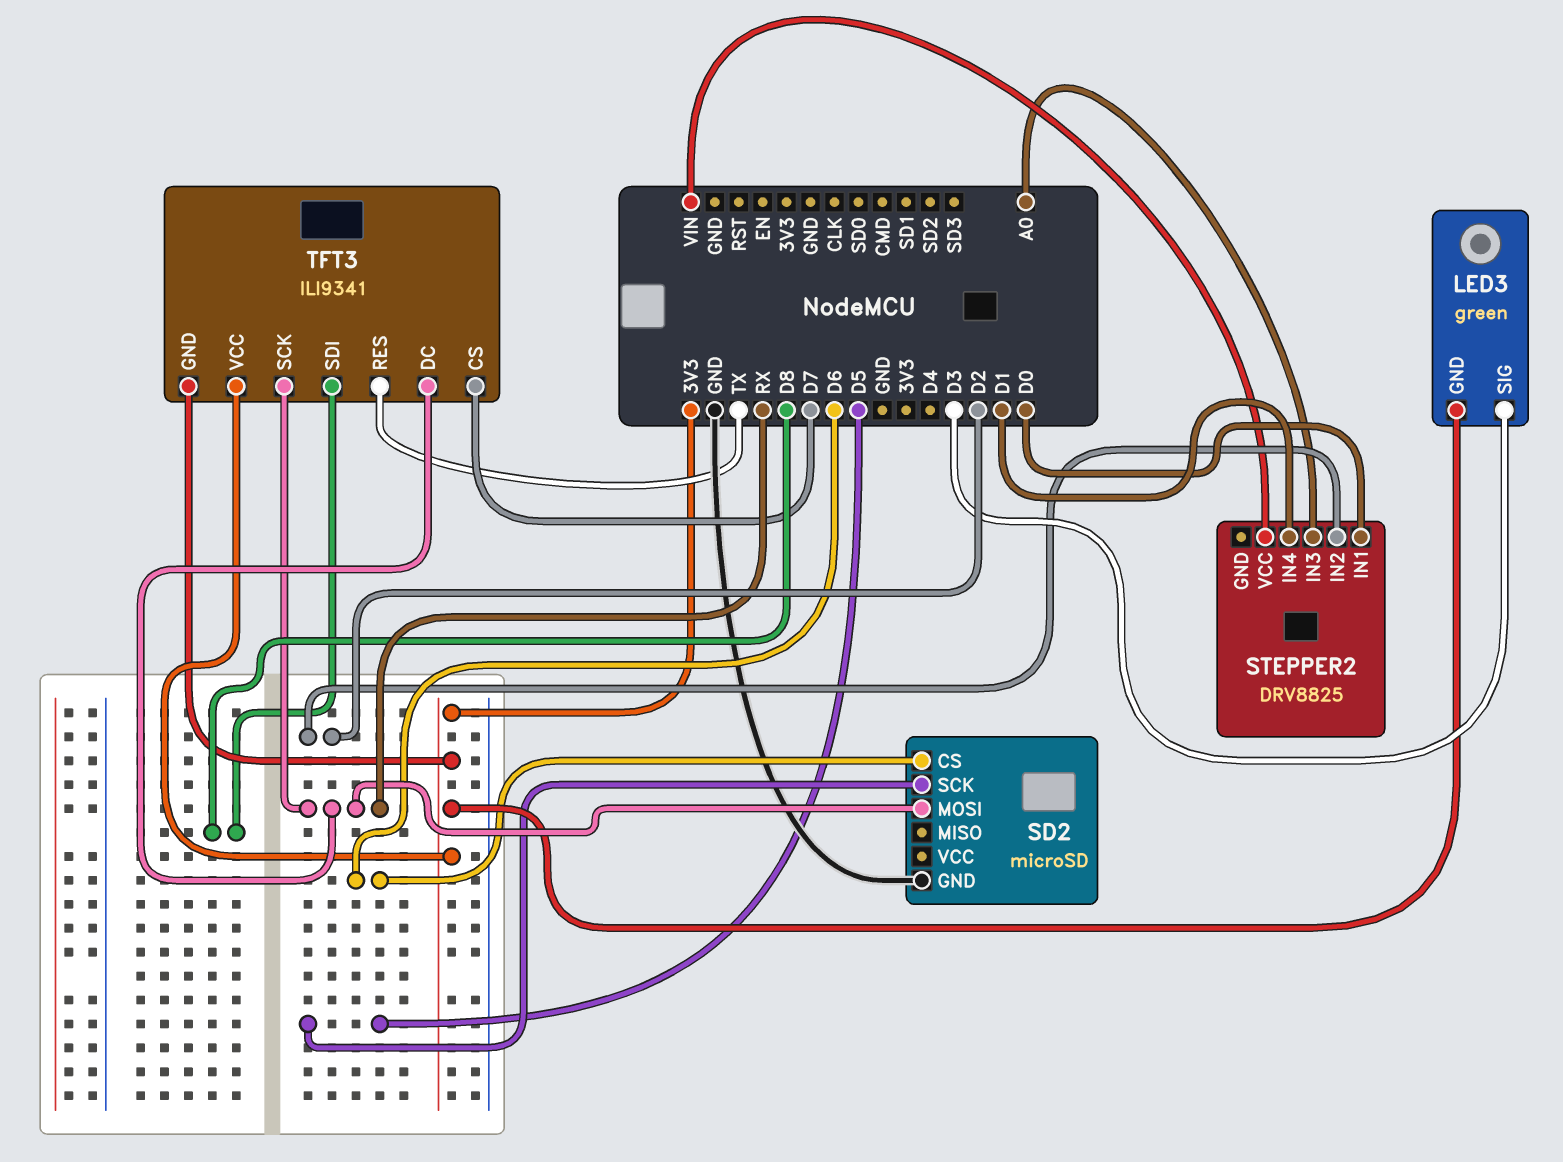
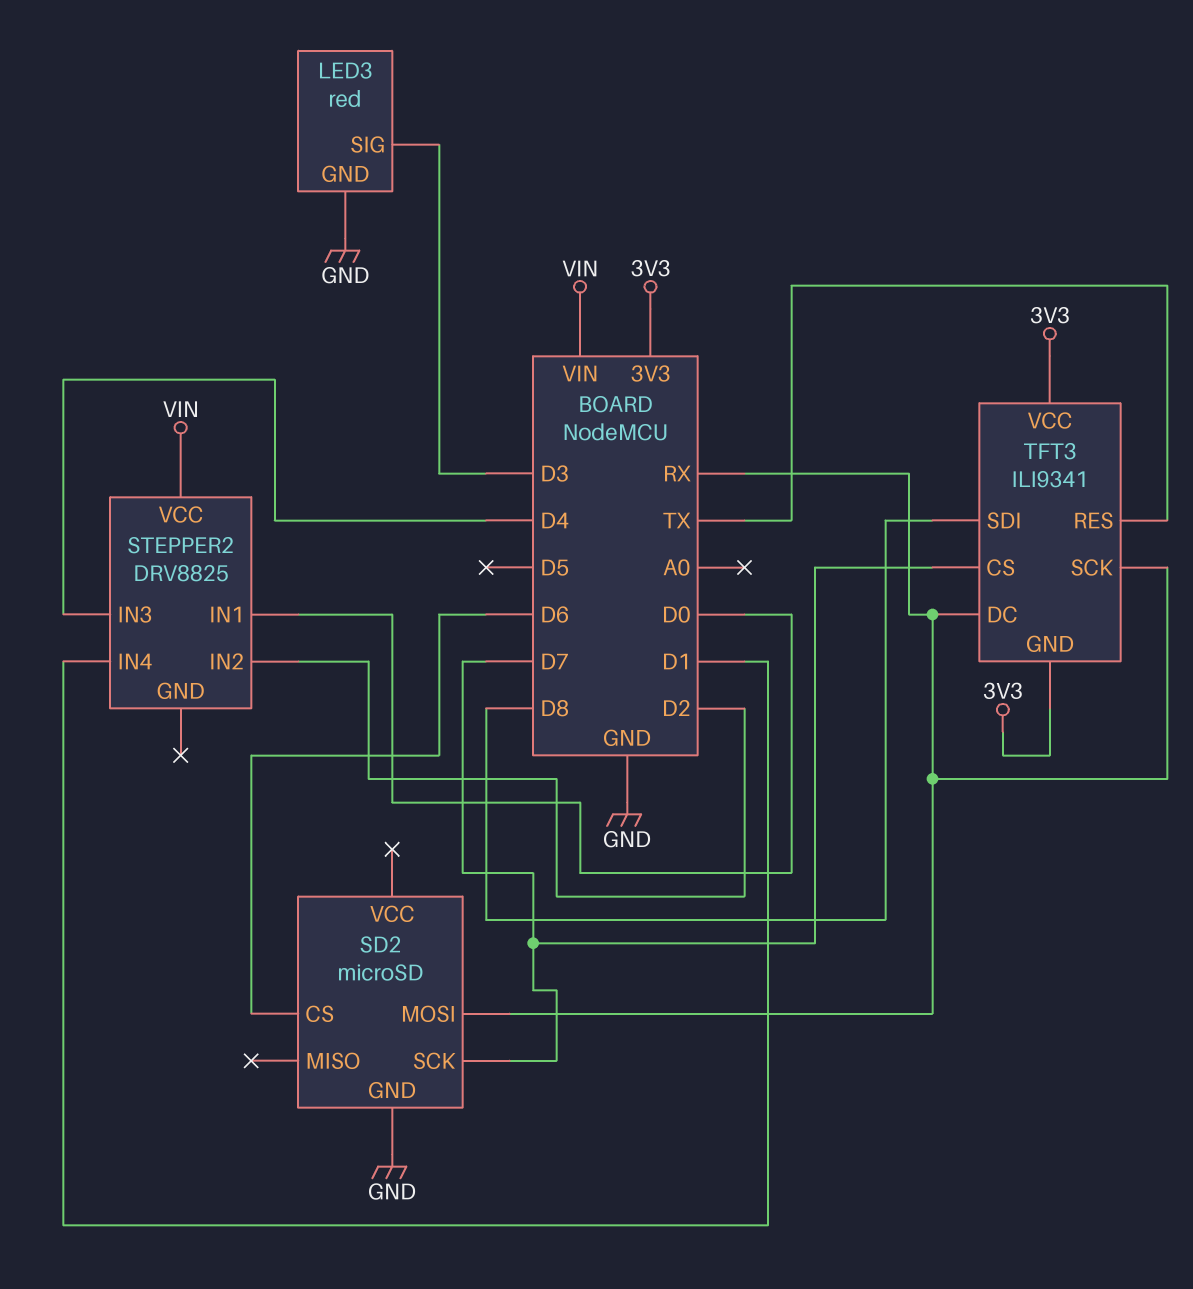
LED3: green -> red
LED3 pin GND: 3V3 -> GND
SD2 pin SCK: D5 -> D7
STEPPER2 pin IN3: A0 -> D4

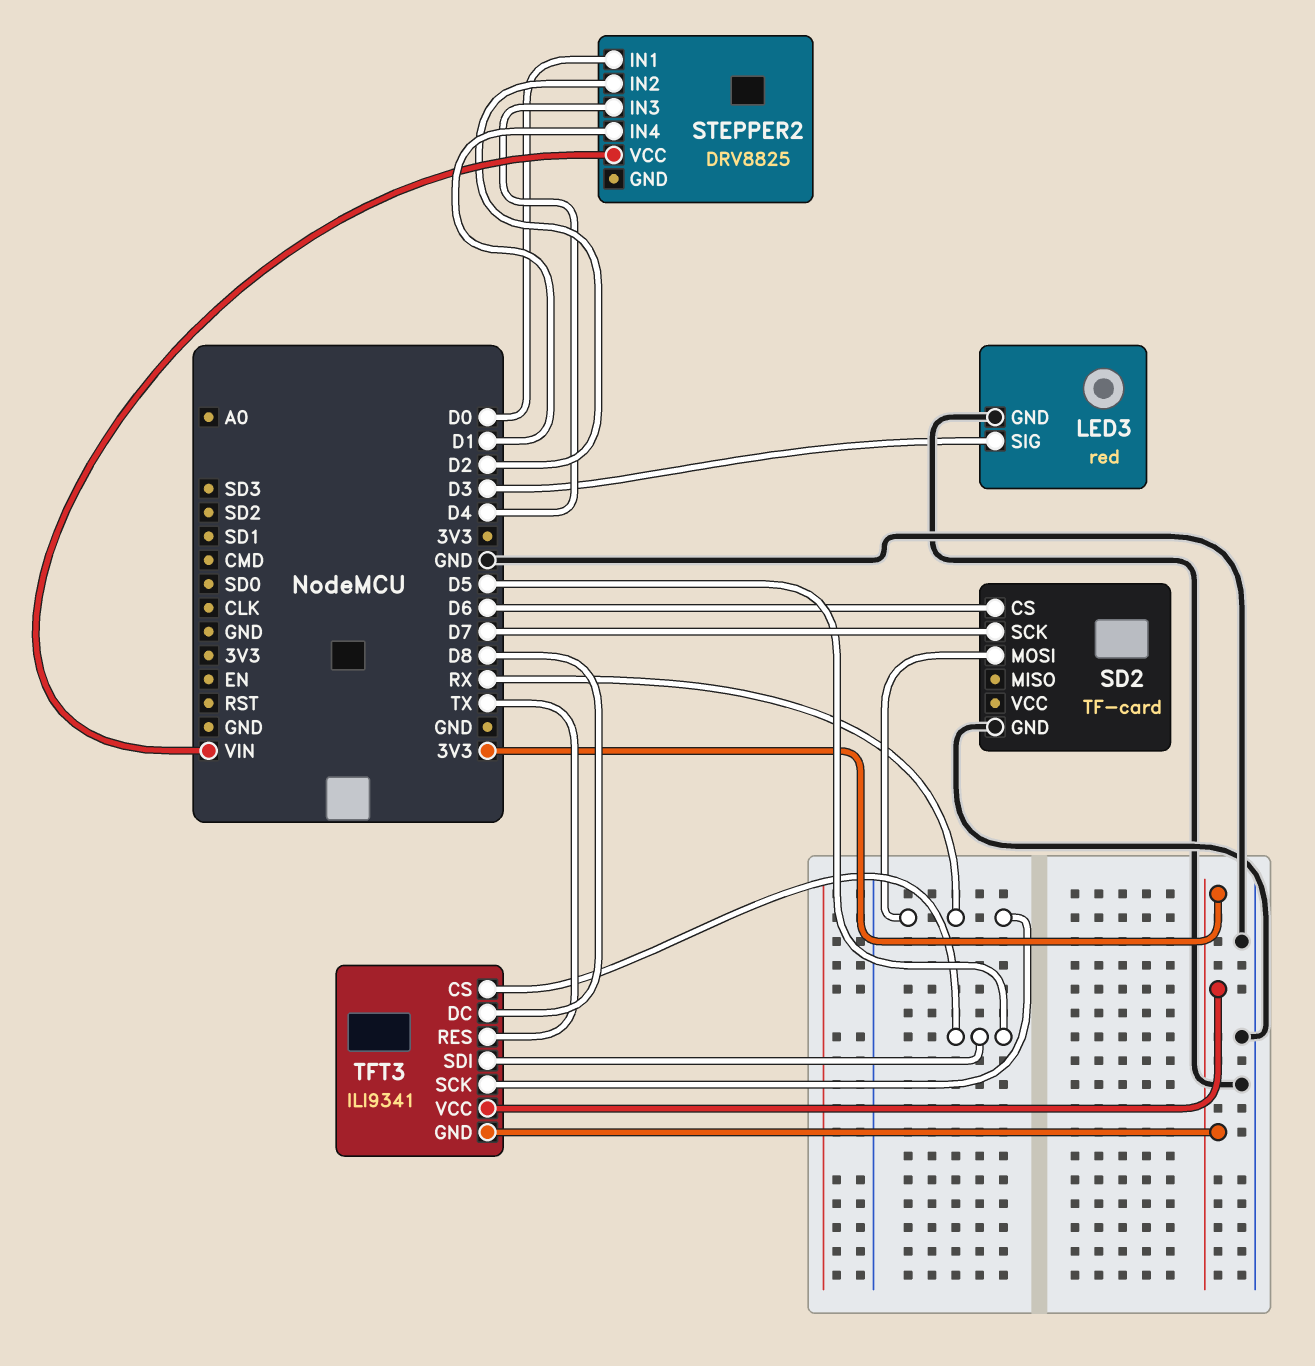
SD2: microSD -> TF-card
TFT3 pin CS: D7 -> D5
TFT3 pin DC: RX -> D8
TFT3 pin SDI: D8 -> D5

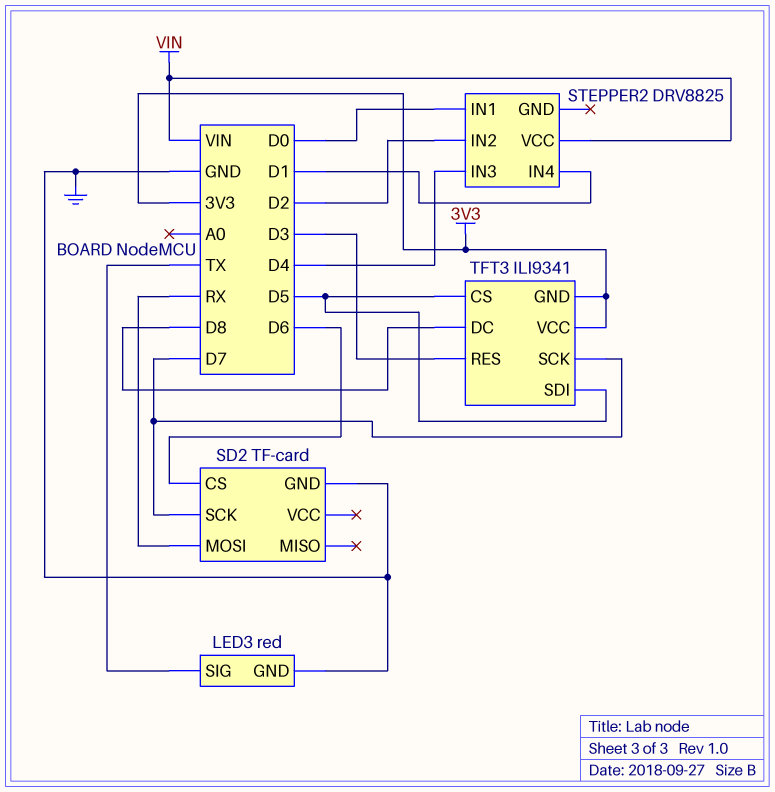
LED3 pin SIG: D3 -> TX
TFT3 pin RES: TX -> D3
TFT3 pin SCK: RX -> D7

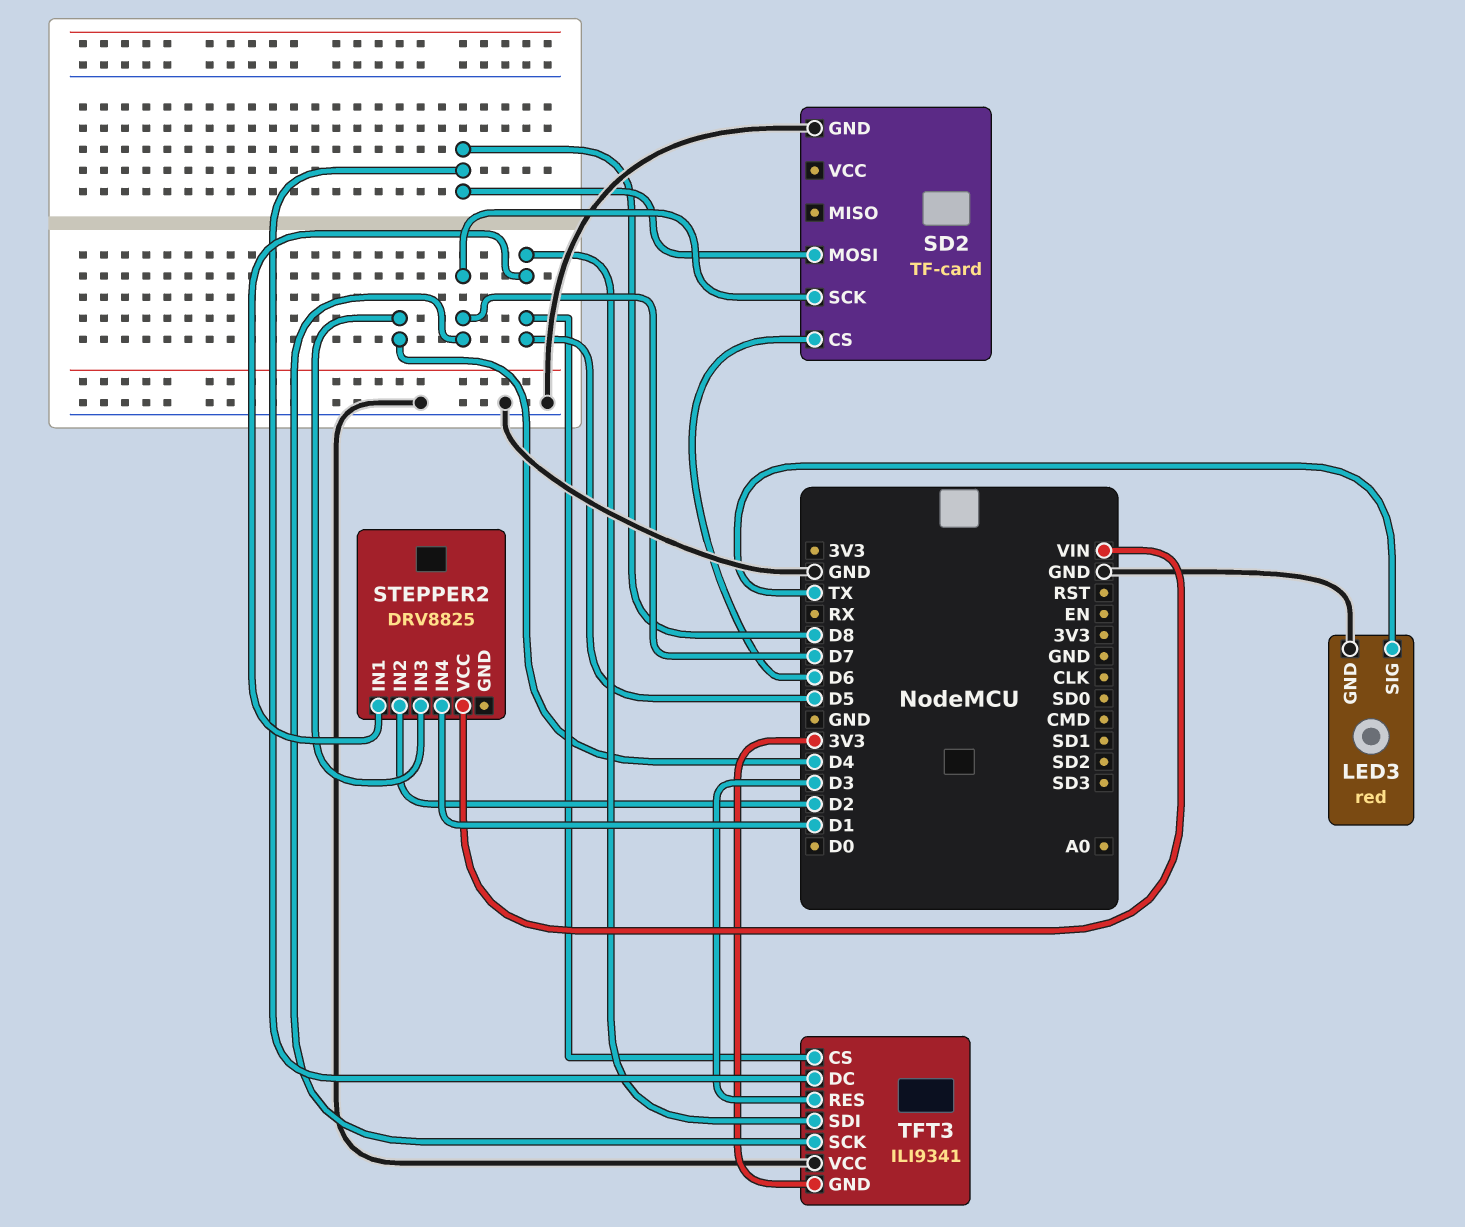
SD2 pin MOSI: RX -> D8
STEPPER2 pin IN1: D0 -> D5
TFT3 pin VCC: 3V3 -> GND

